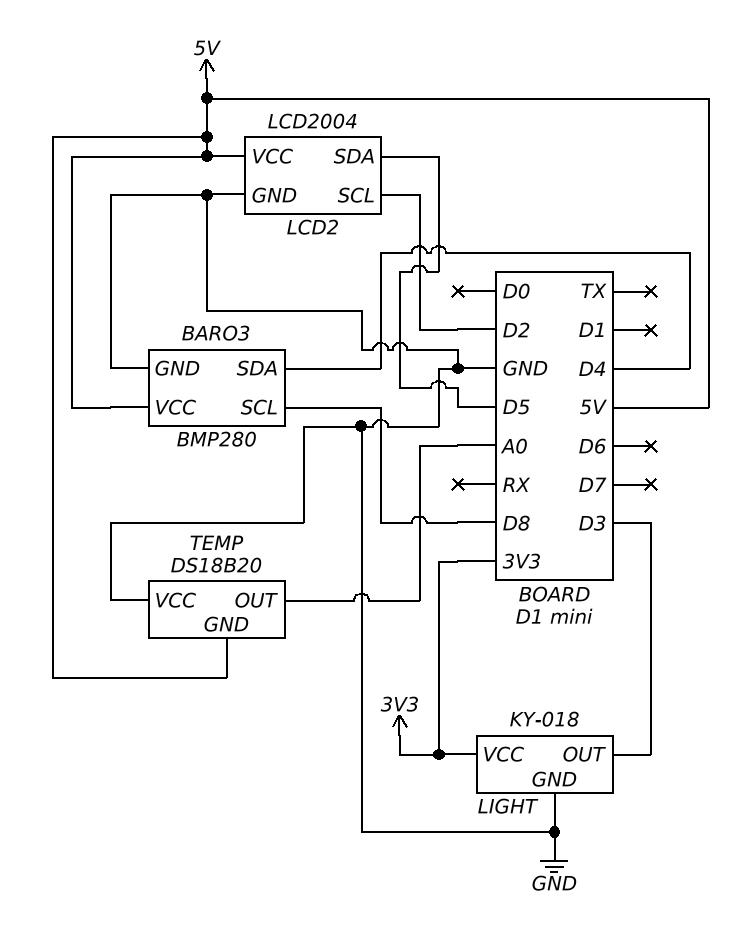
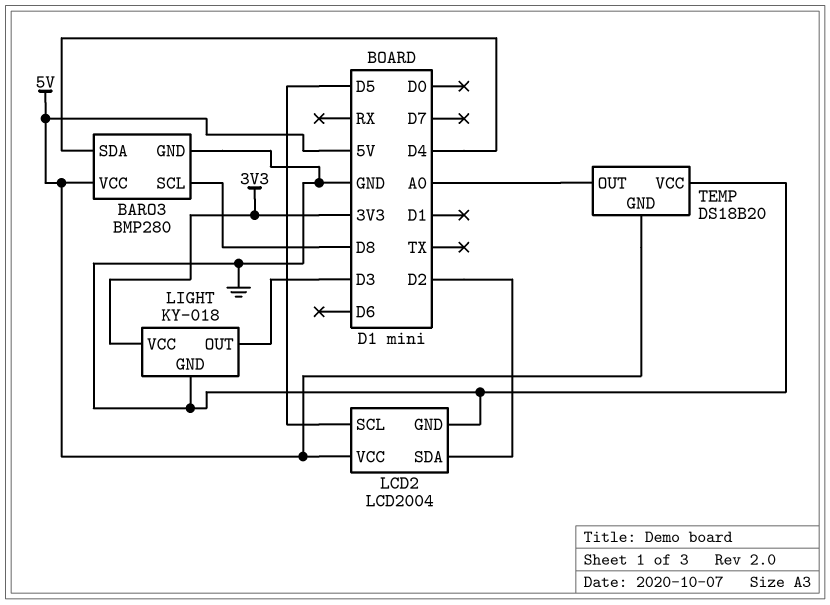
LCD2 pin SCL: D2 -> D5
LCD2 pin SDA: D5 -> D2

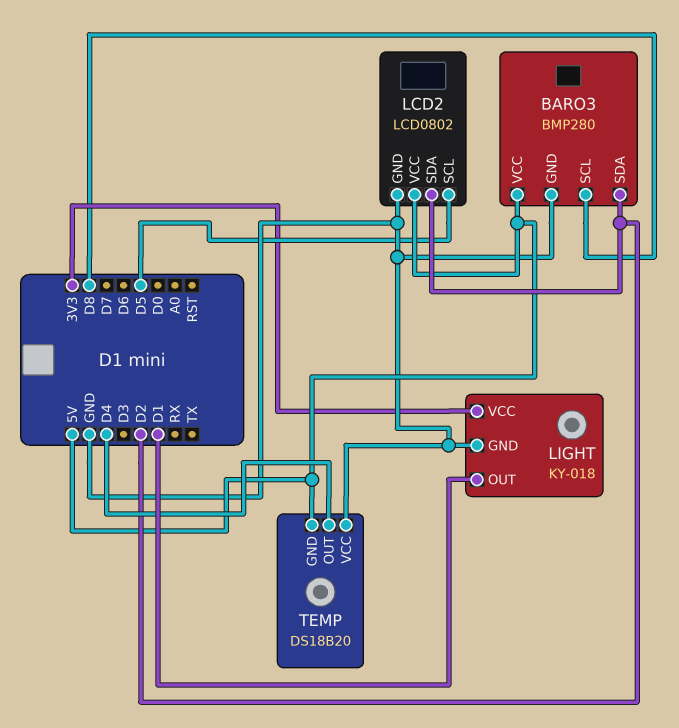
BARO3 pin SDA: D4 -> D2
LCD2: LCD2004 -> LCD0802
LIGHT pin OUT: D3 -> D1
TEMP pin OUT: A0 -> D4

